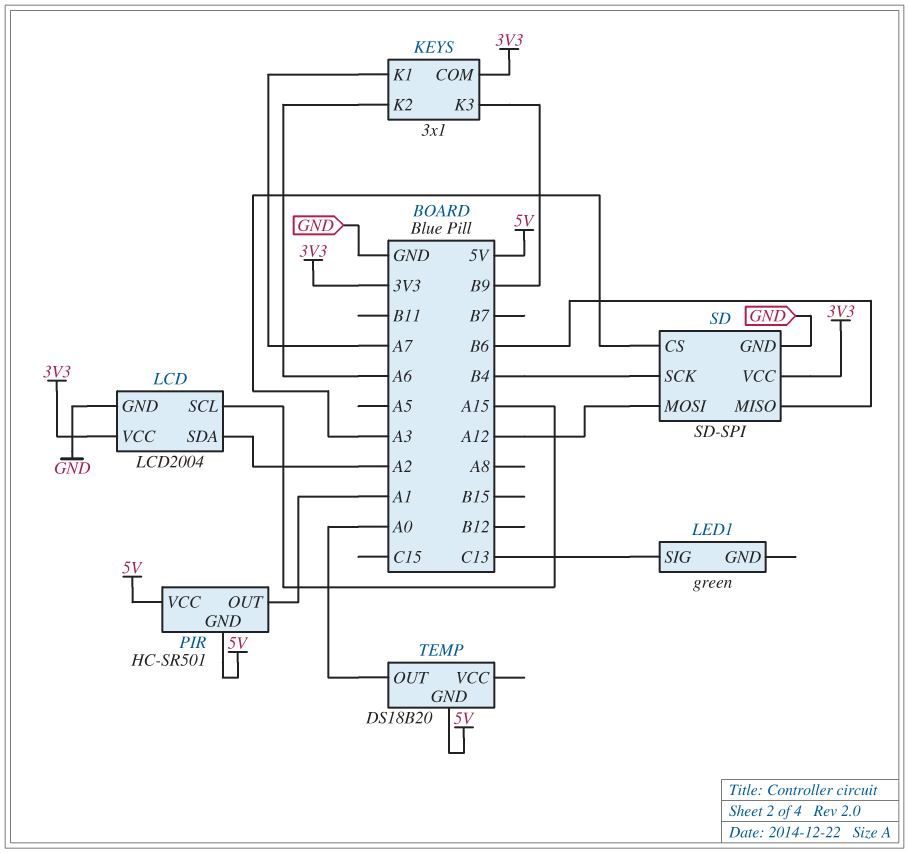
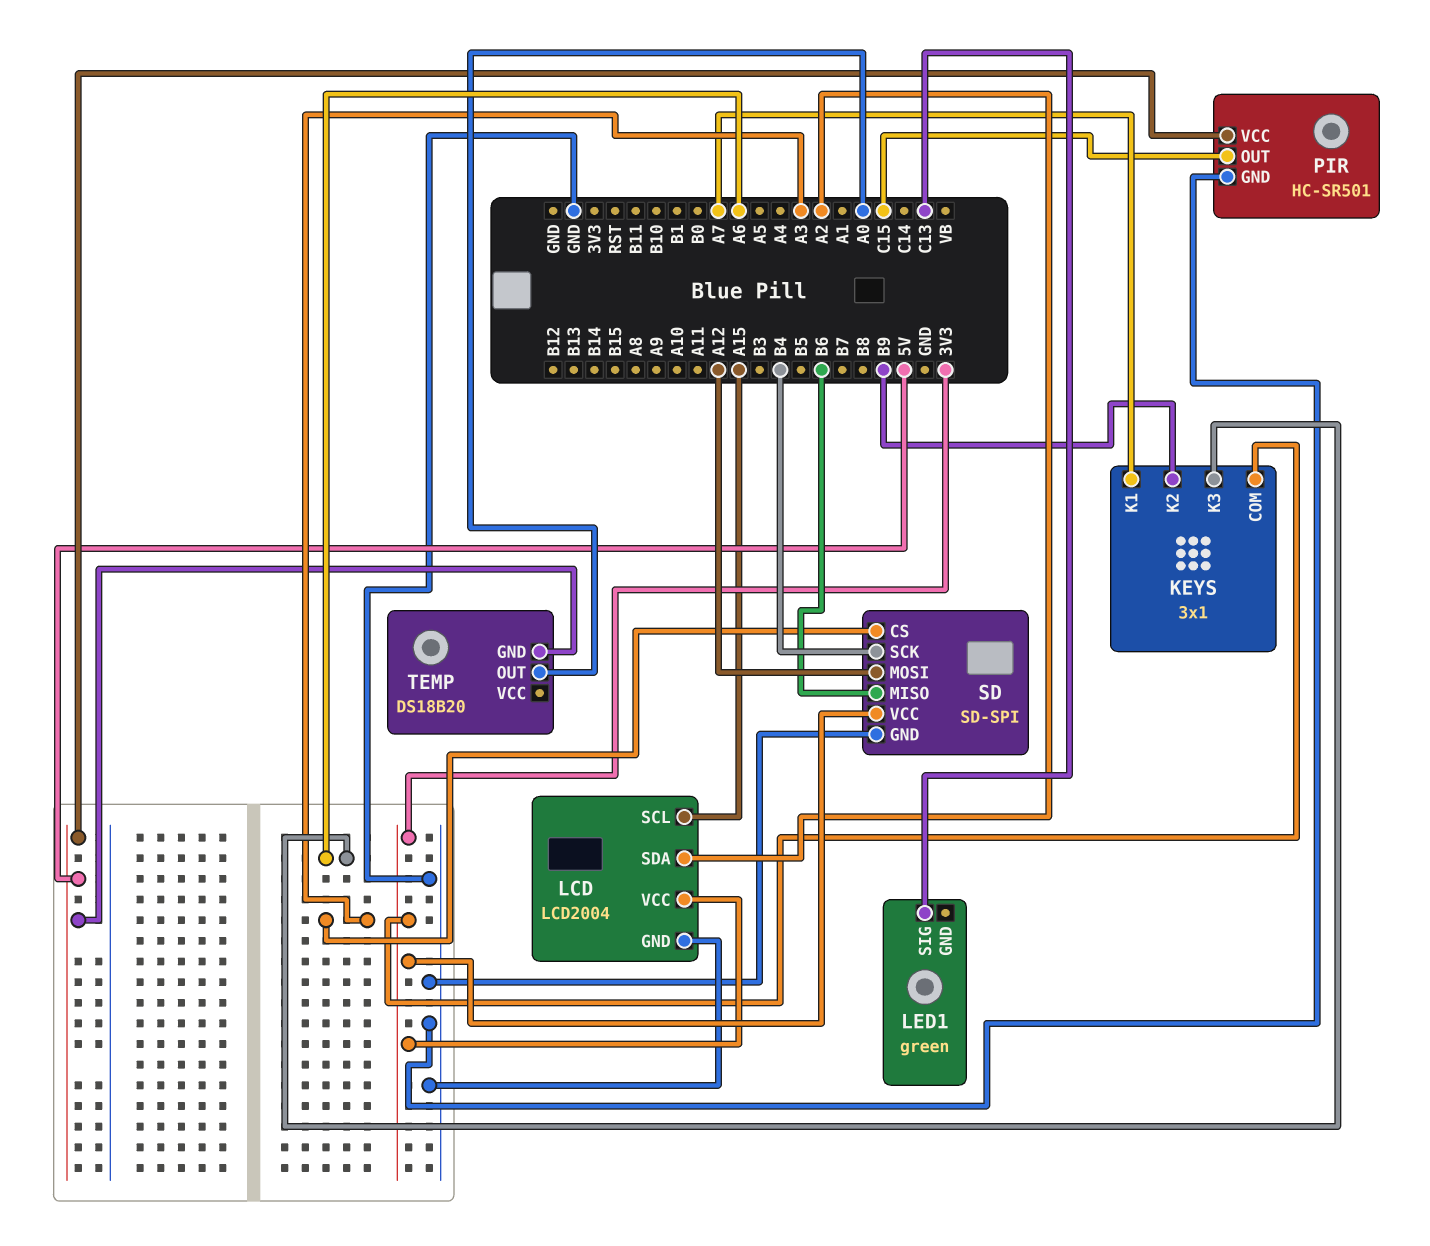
KEYS pin K2: A6 -> B9
KEYS pin K3: B9 -> A6
PIR pin GND: 5V -> GND
PIR pin OUT: A1 -> C15

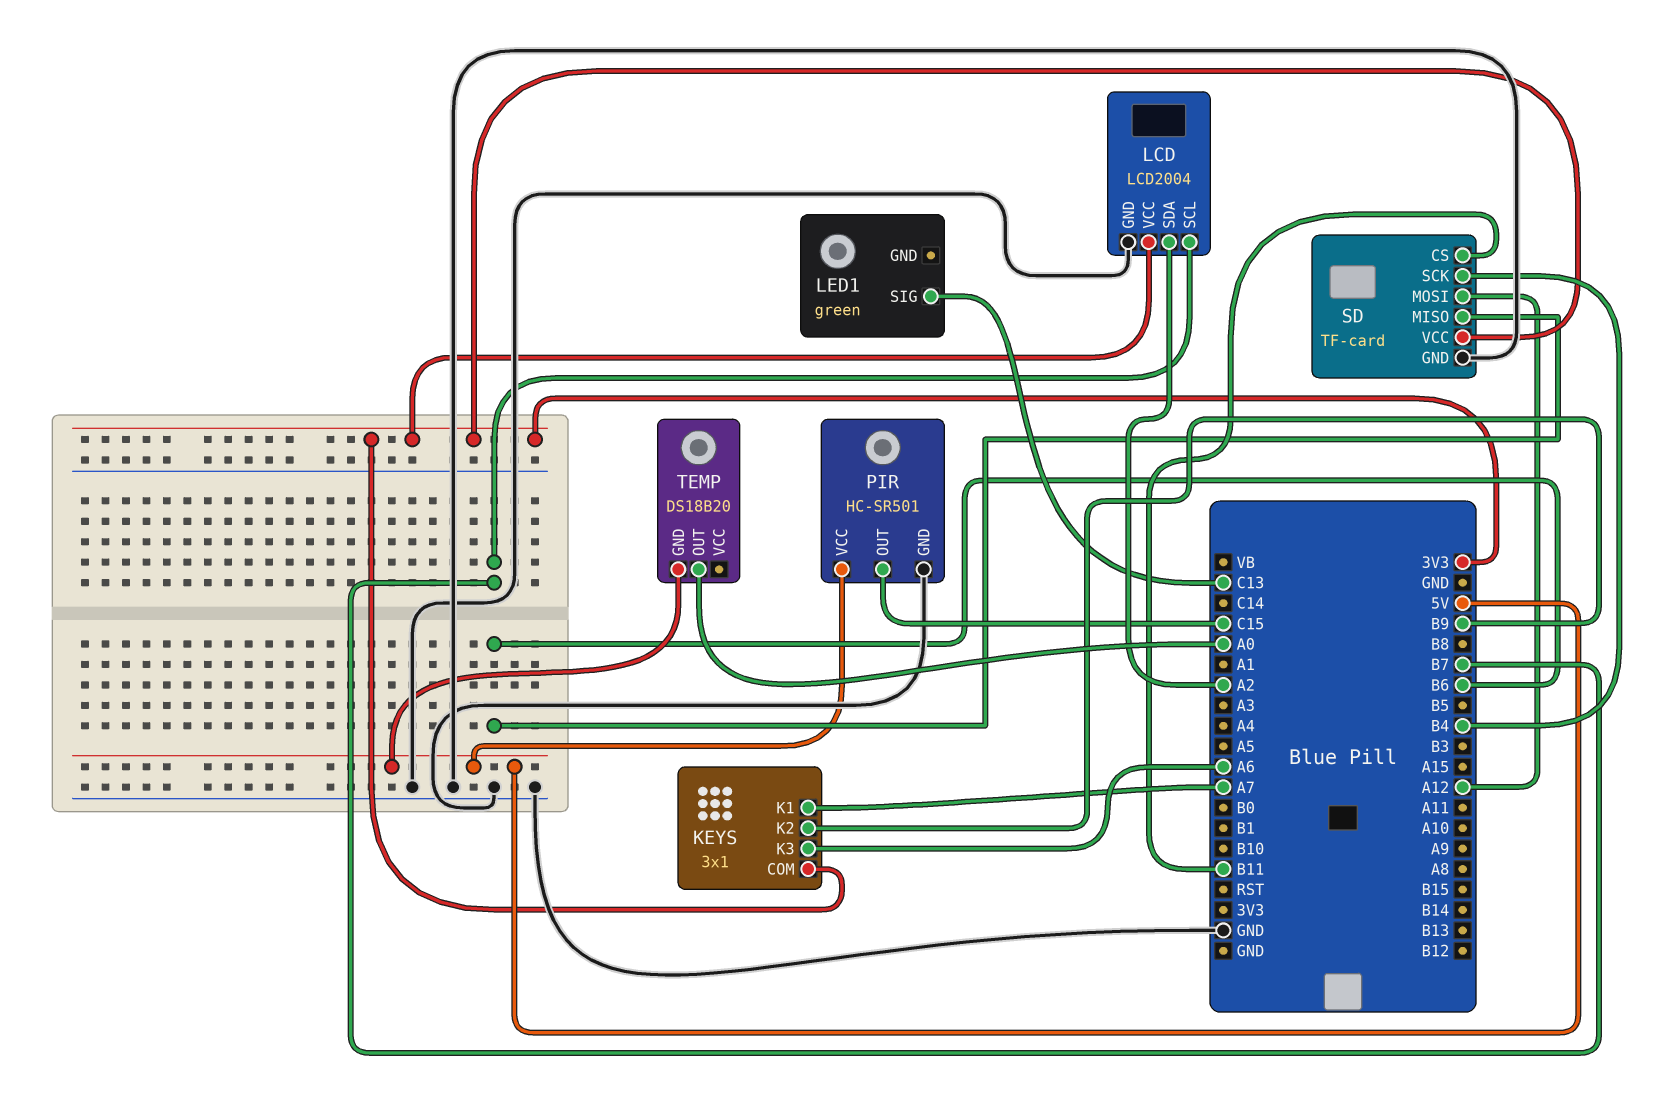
LCD pin SCL: A15 -> B7
SD: SD-SPI -> TF-card
SD pin CS: A3 -> B11

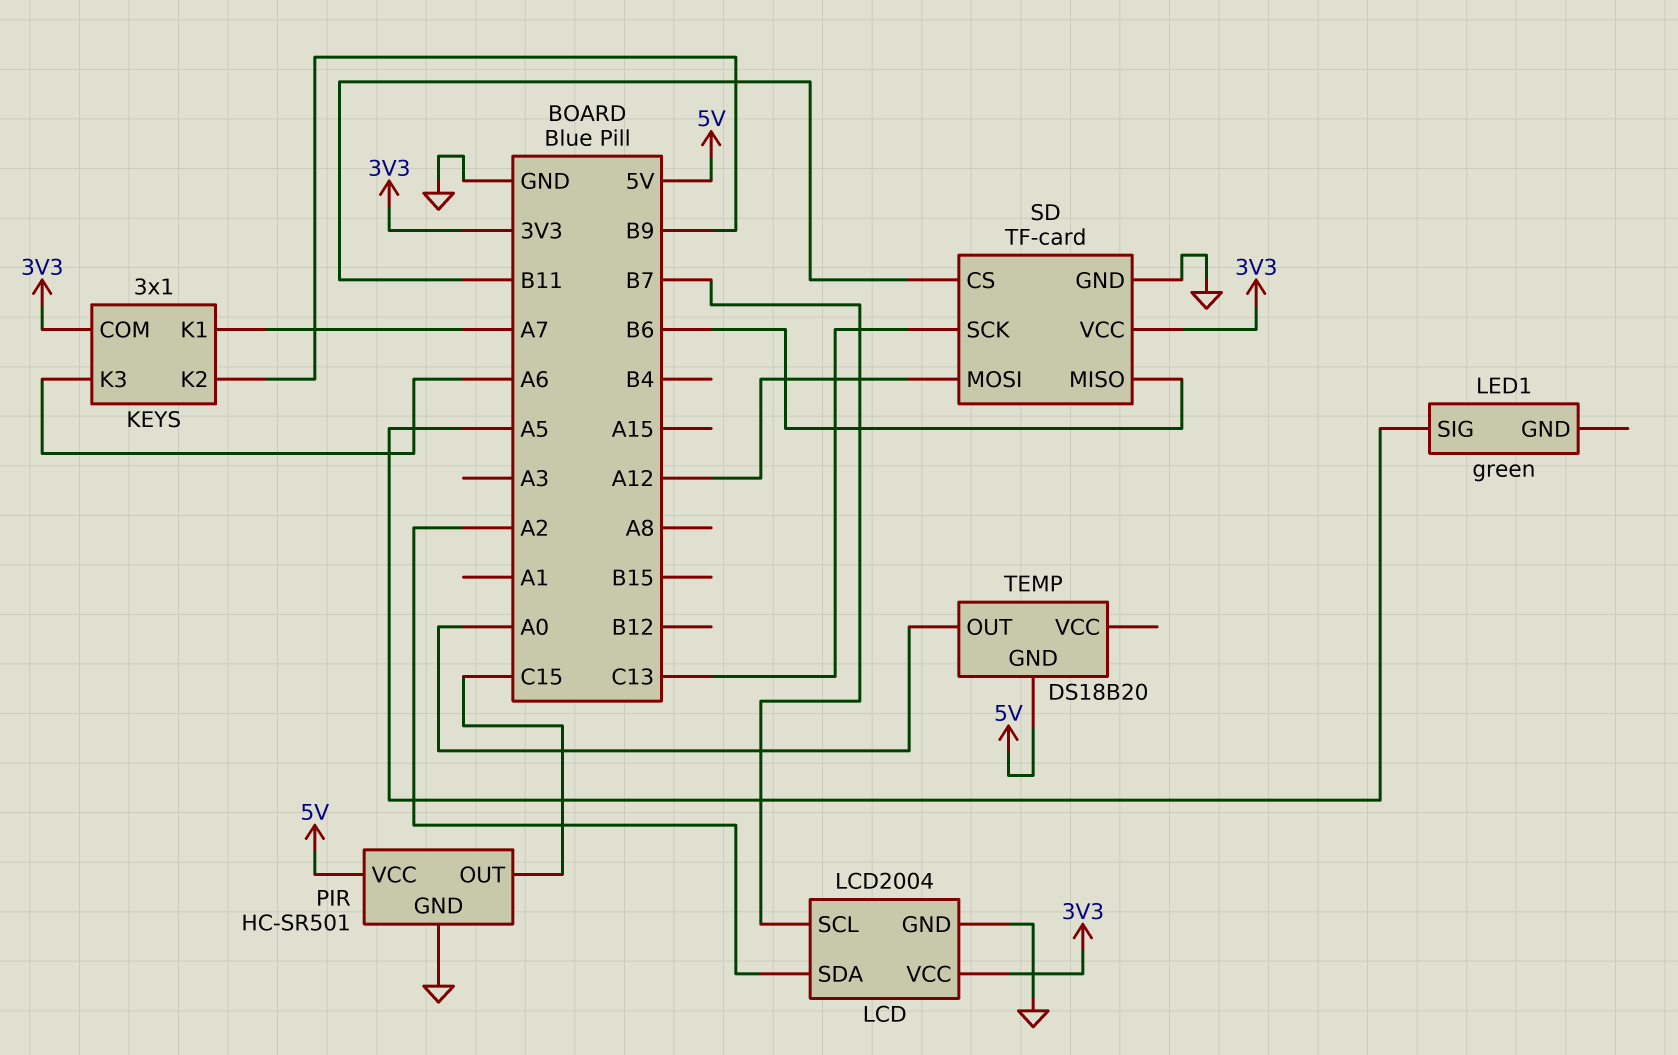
LED1 pin SIG: C13 -> A5
SD pin SCK: B4 -> C13

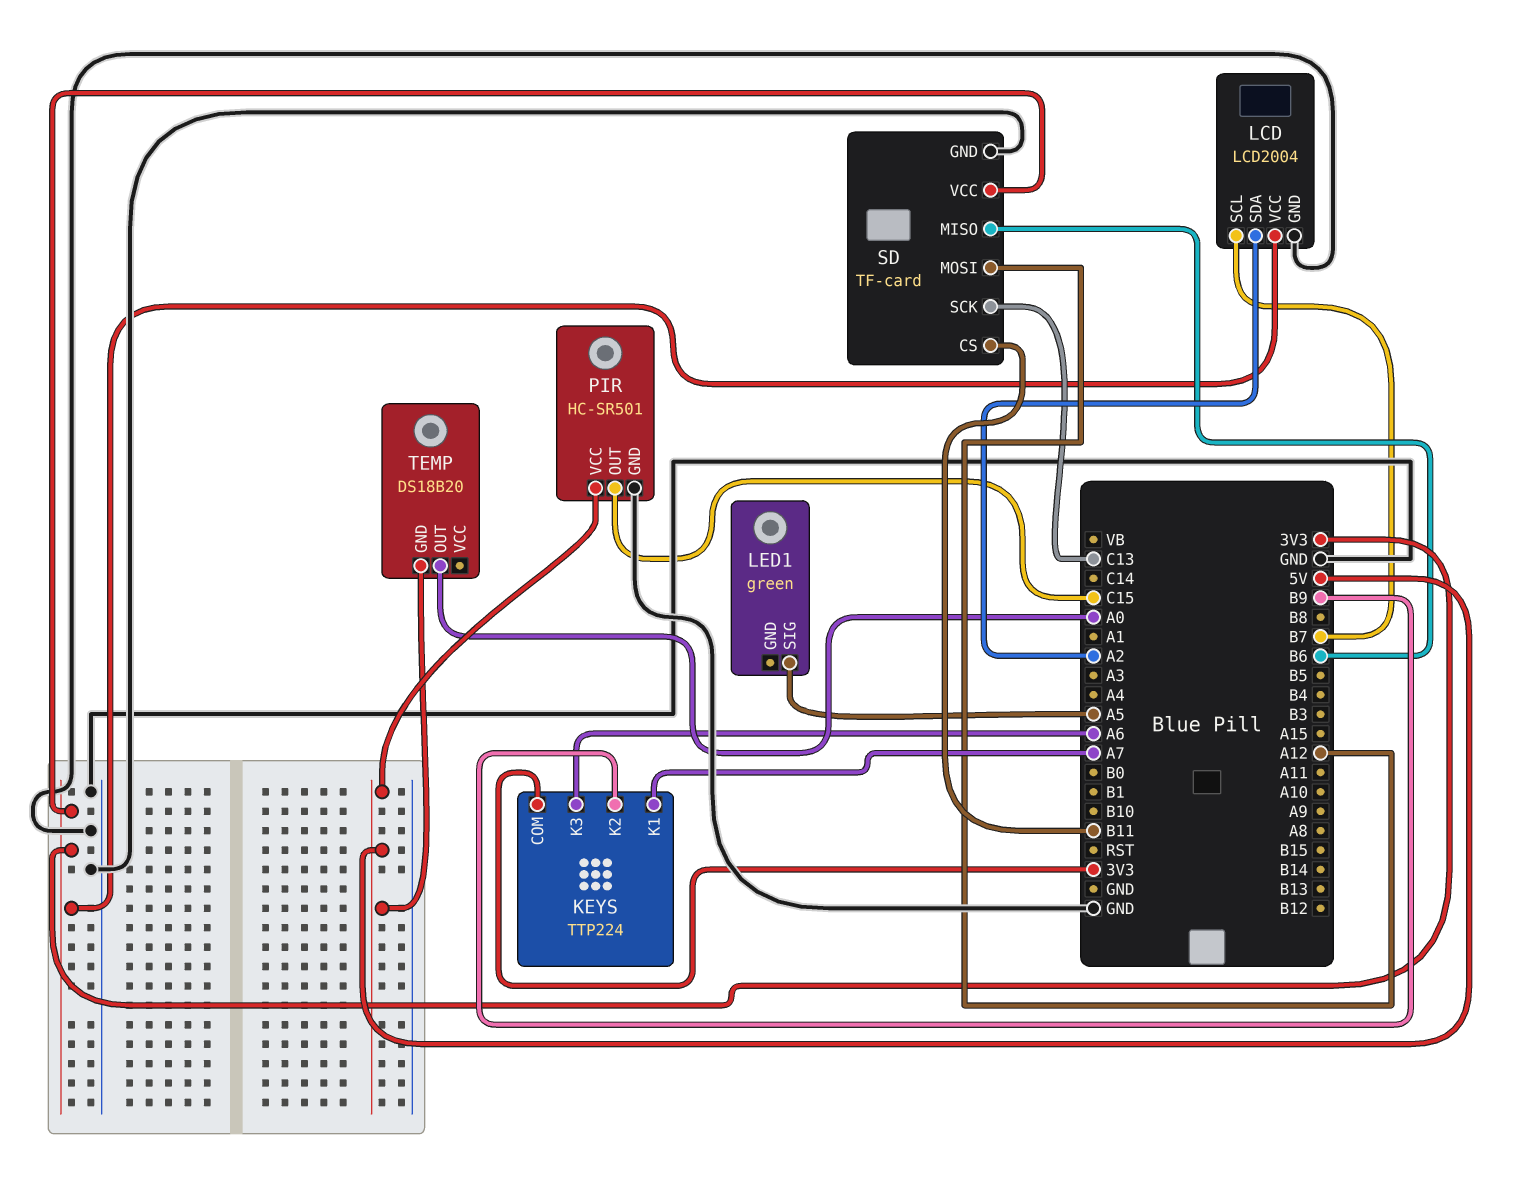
KEYS: 3x1 -> TTP224

